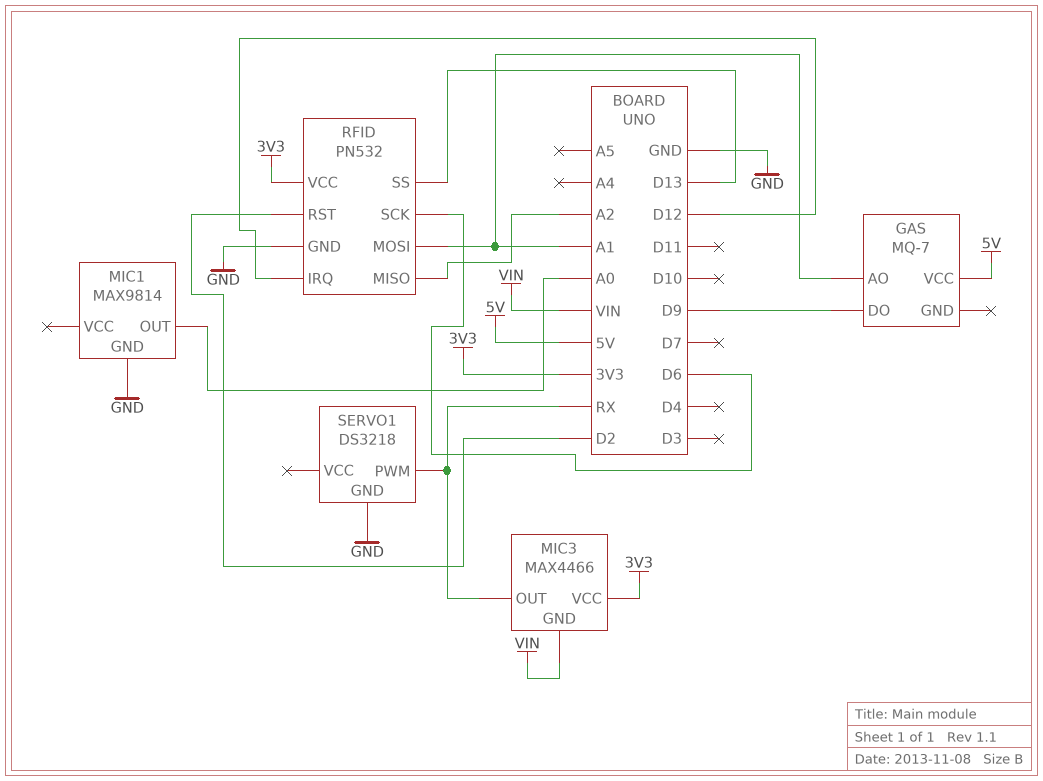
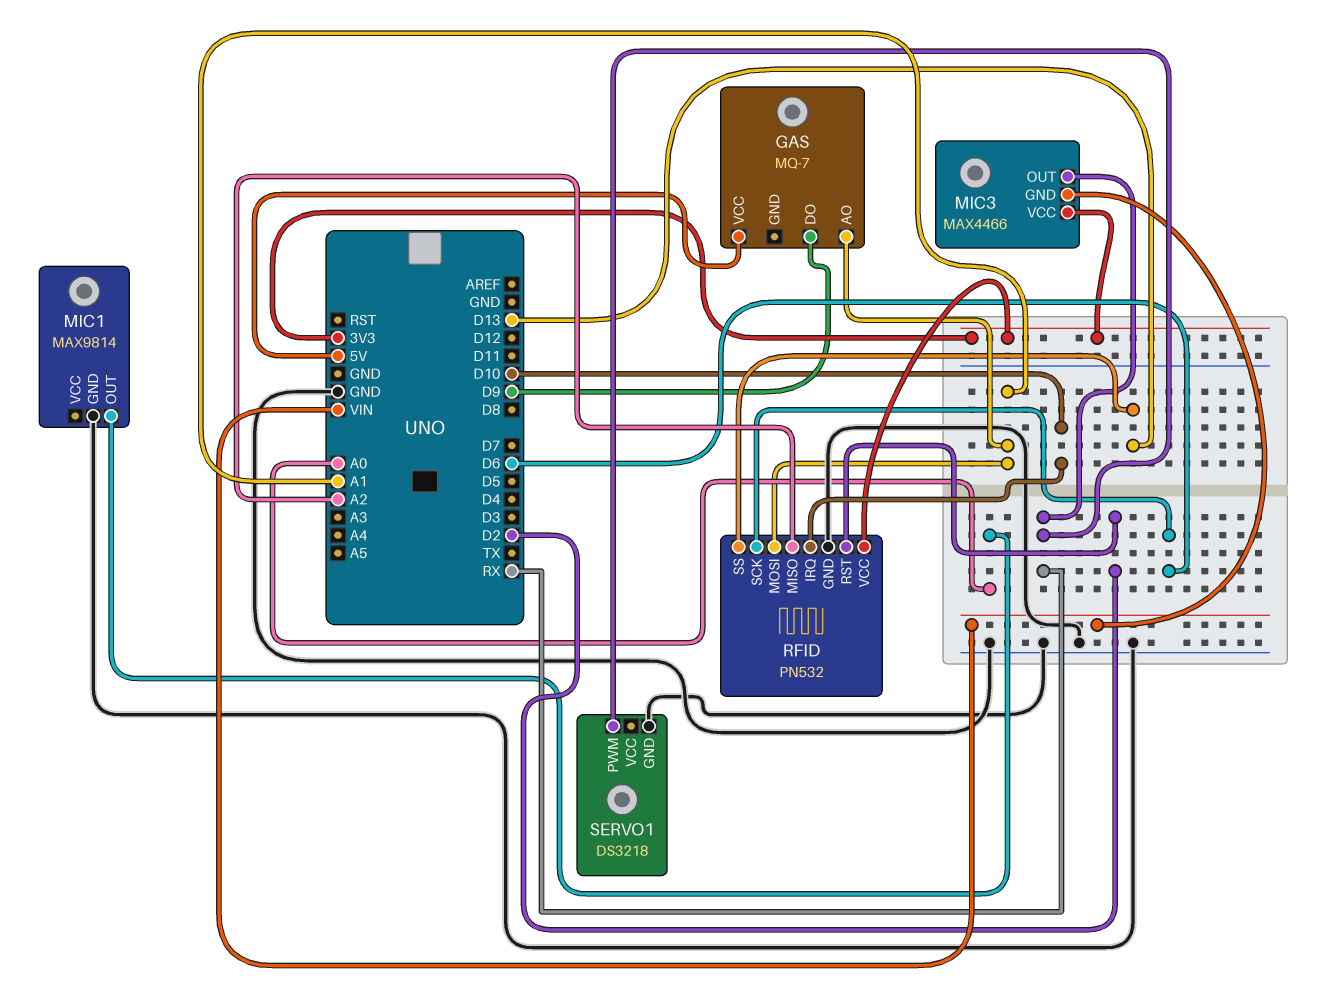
RFID pin IRQ: D12 -> D10

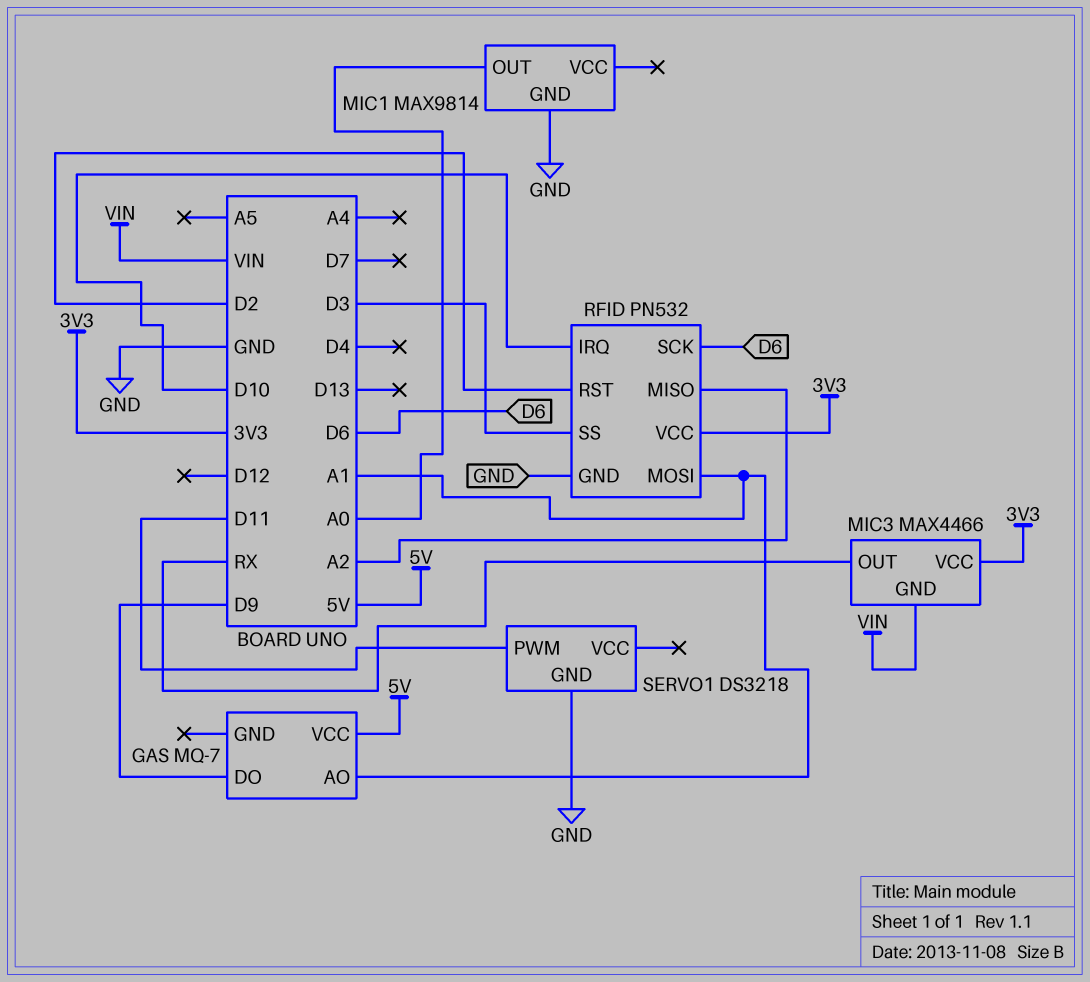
RFID pin SS: D13 -> D3
SERVO1 pin PWM: RX -> D11

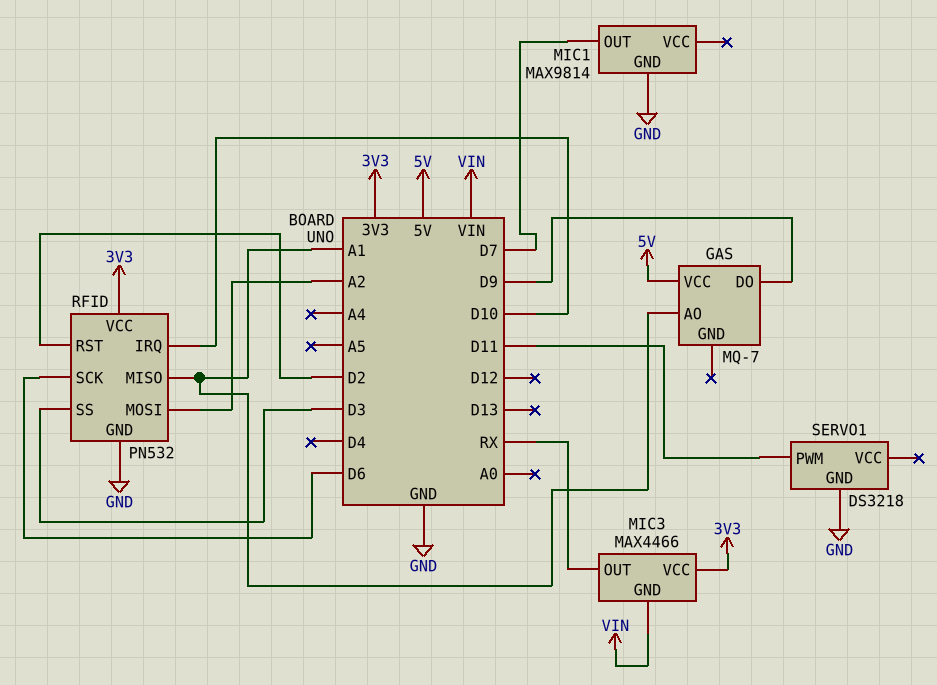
MIC1 pin OUT: A0 -> D7
RFID pin MISO: A2 -> A1
RFID pin MOSI: A1 -> A2

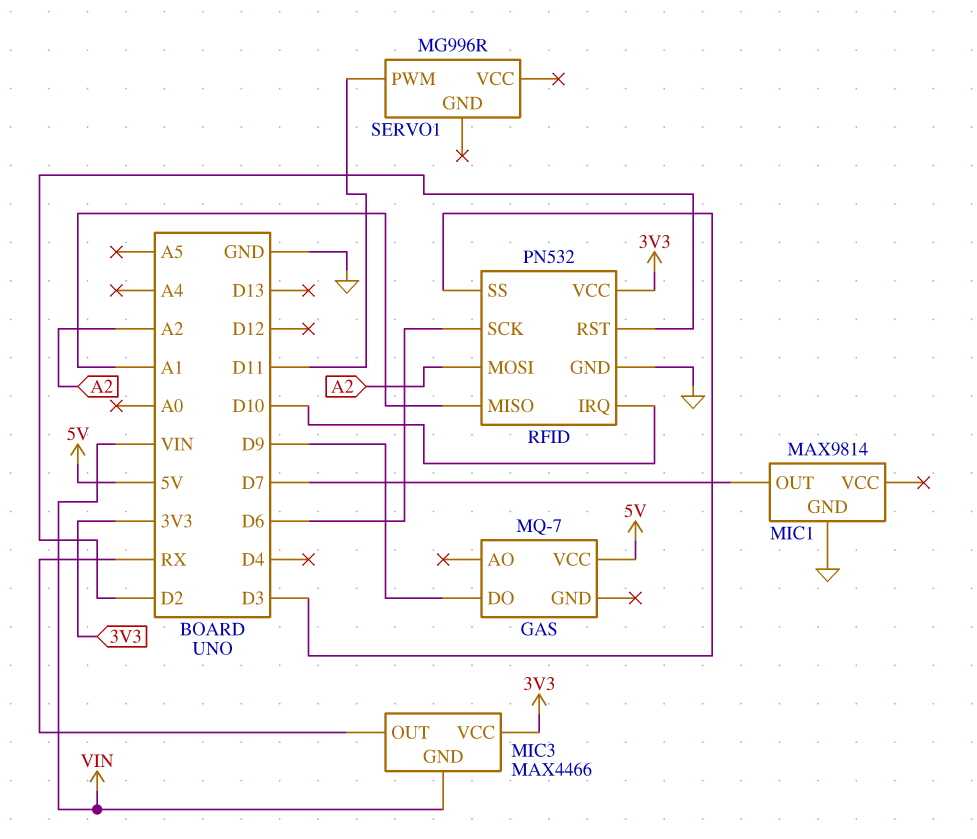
GAS pin AO: A1 -> none
SERVO1: DS3218 -> MG996R
SERVO1 pin GND: GND -> none

